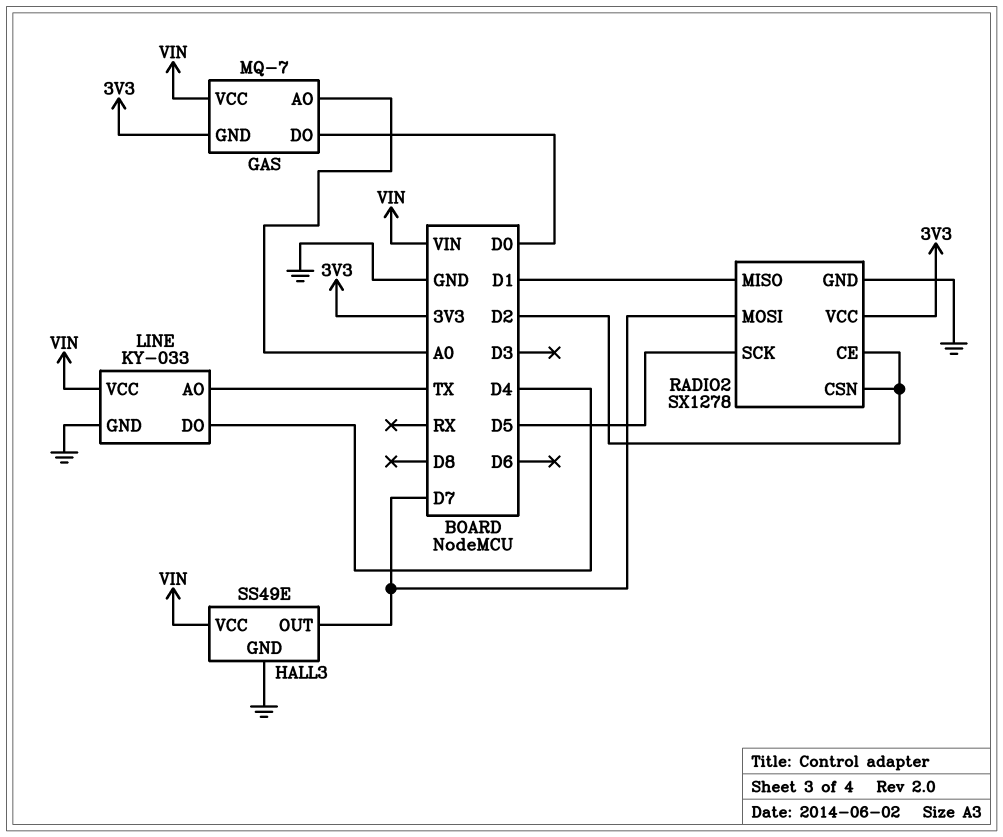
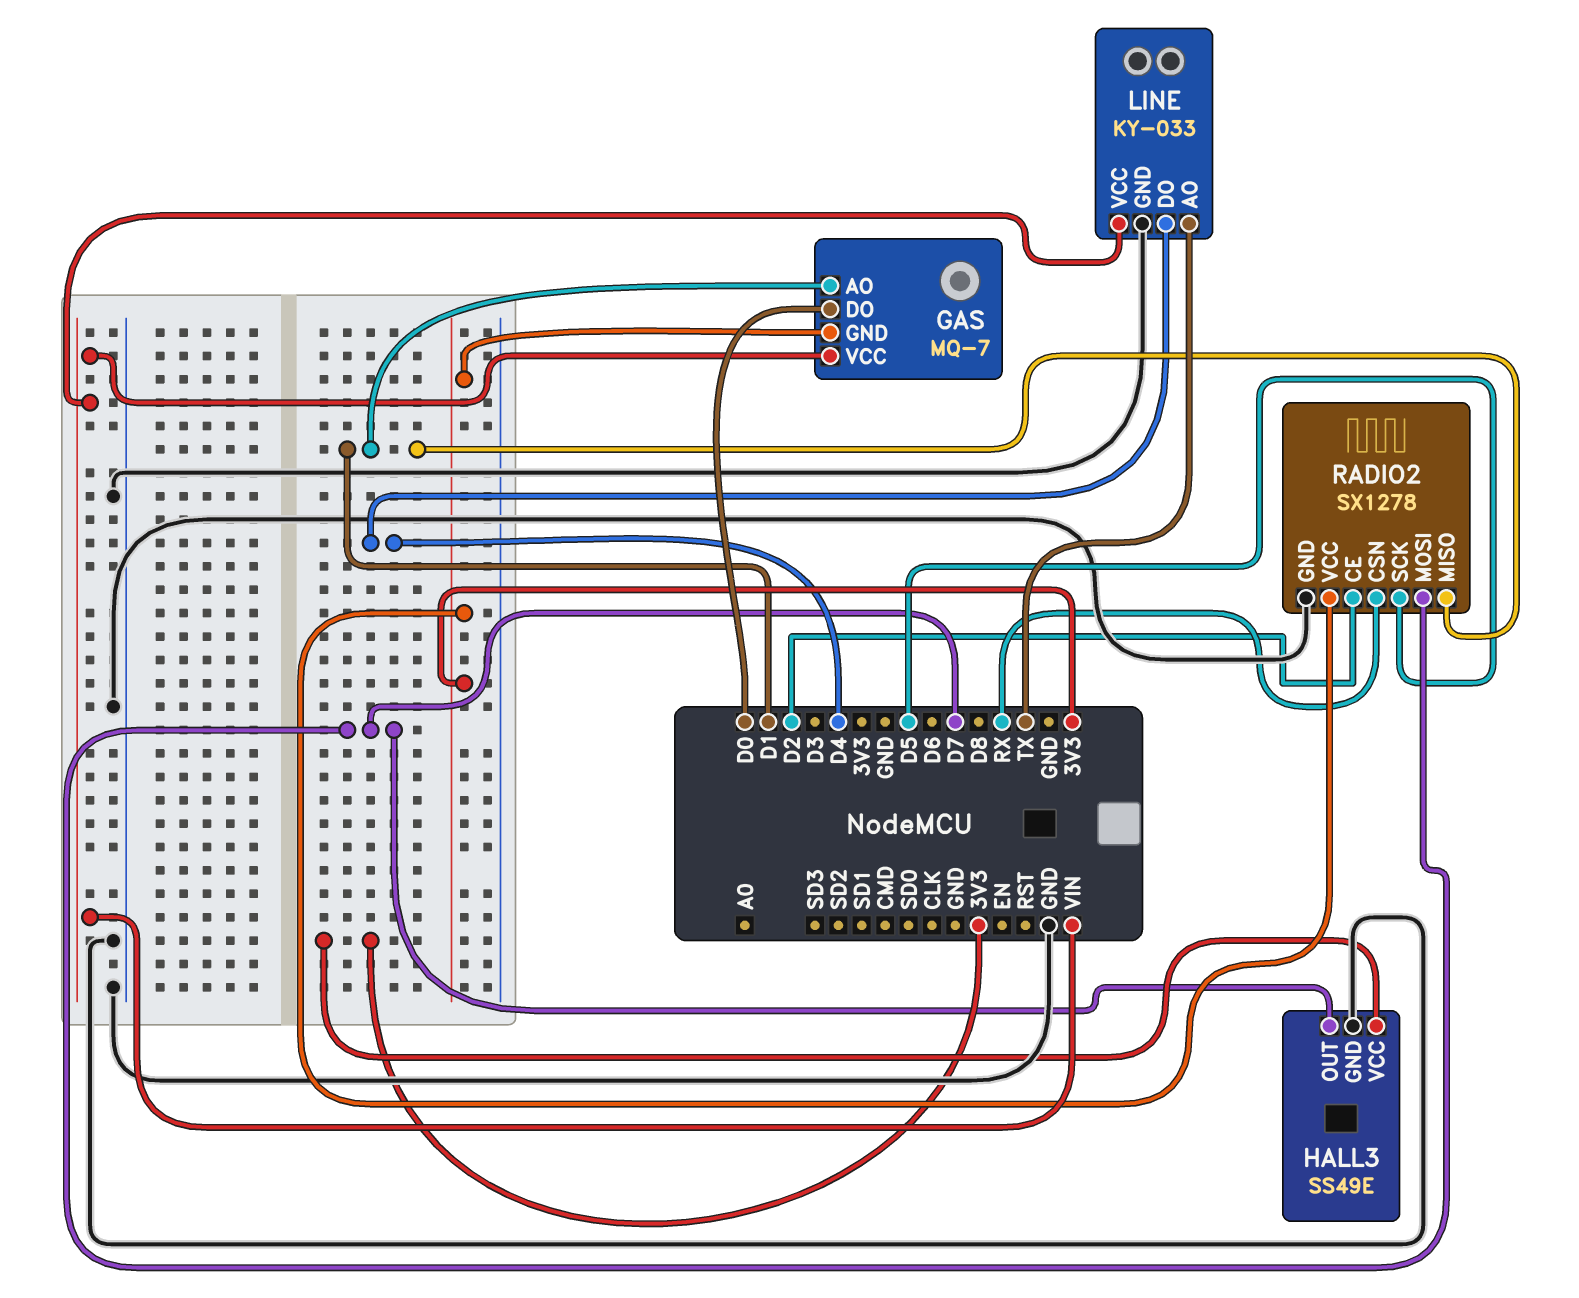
GAS pin AO: A0 -> D1
HALL3 pin VCC: VIN -> 3V3
RADIO2 pin CSN: D2 -> RX

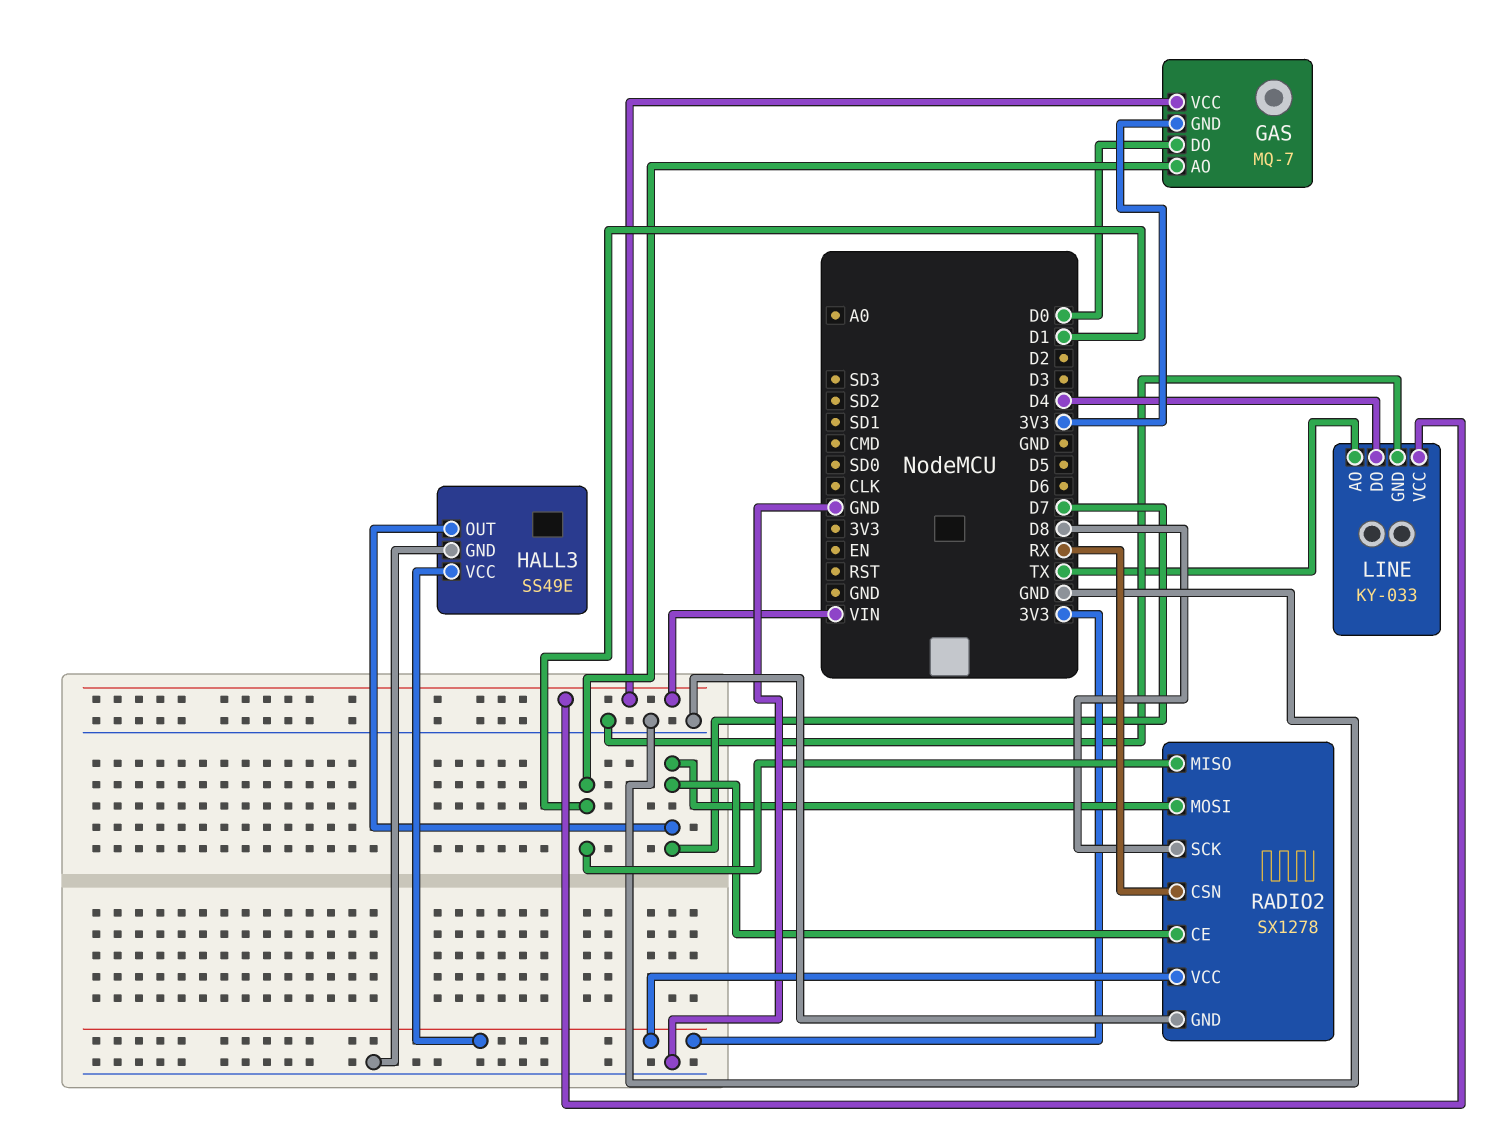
RADIO2 pin CE: D2 -> D7
RADIO2 pin SCK: D5 -> D8

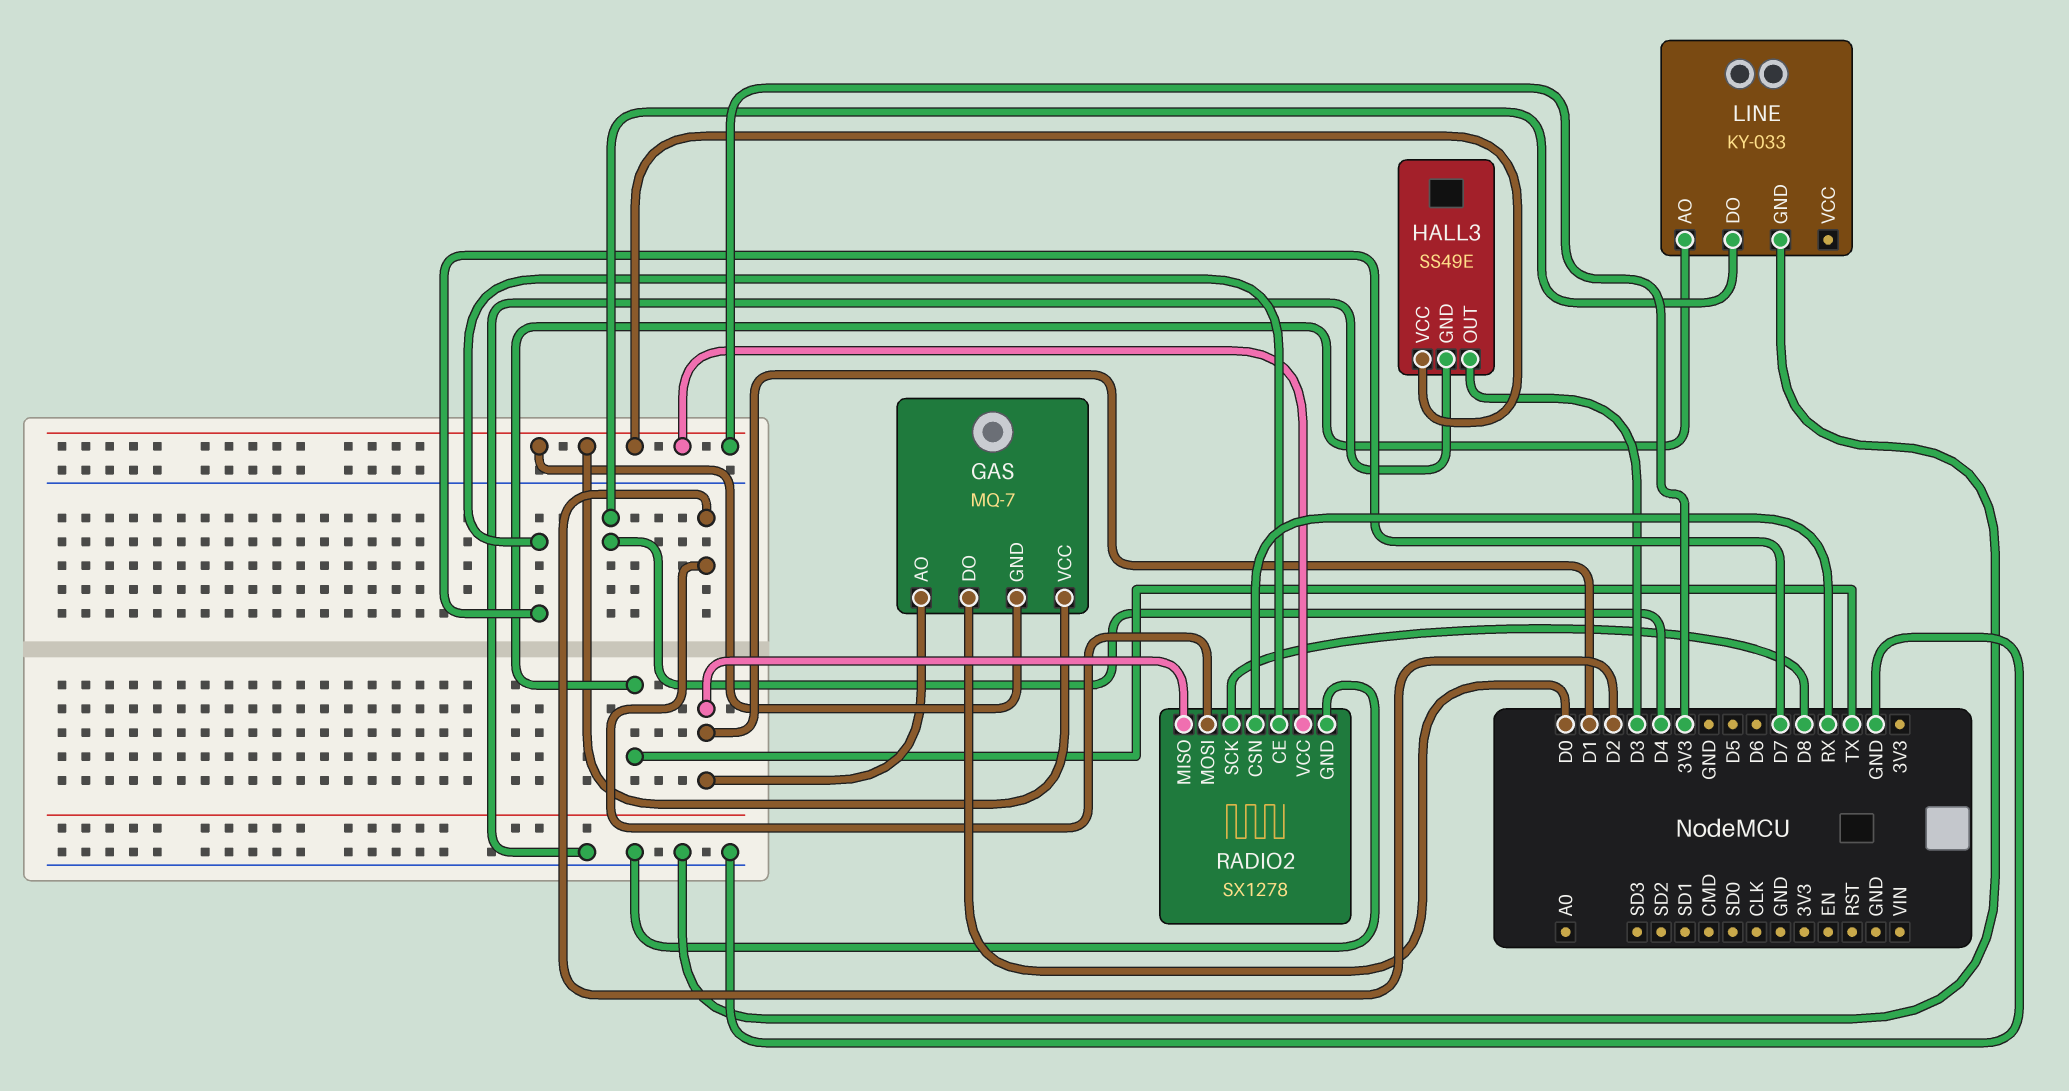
GAS pin VCC: VIN -> 3V3
HALL3 pin OUT: D7 -> D3
LINE pin VCC: VIN -> none
RADIO2 pin MOSI: D7 -> D2

